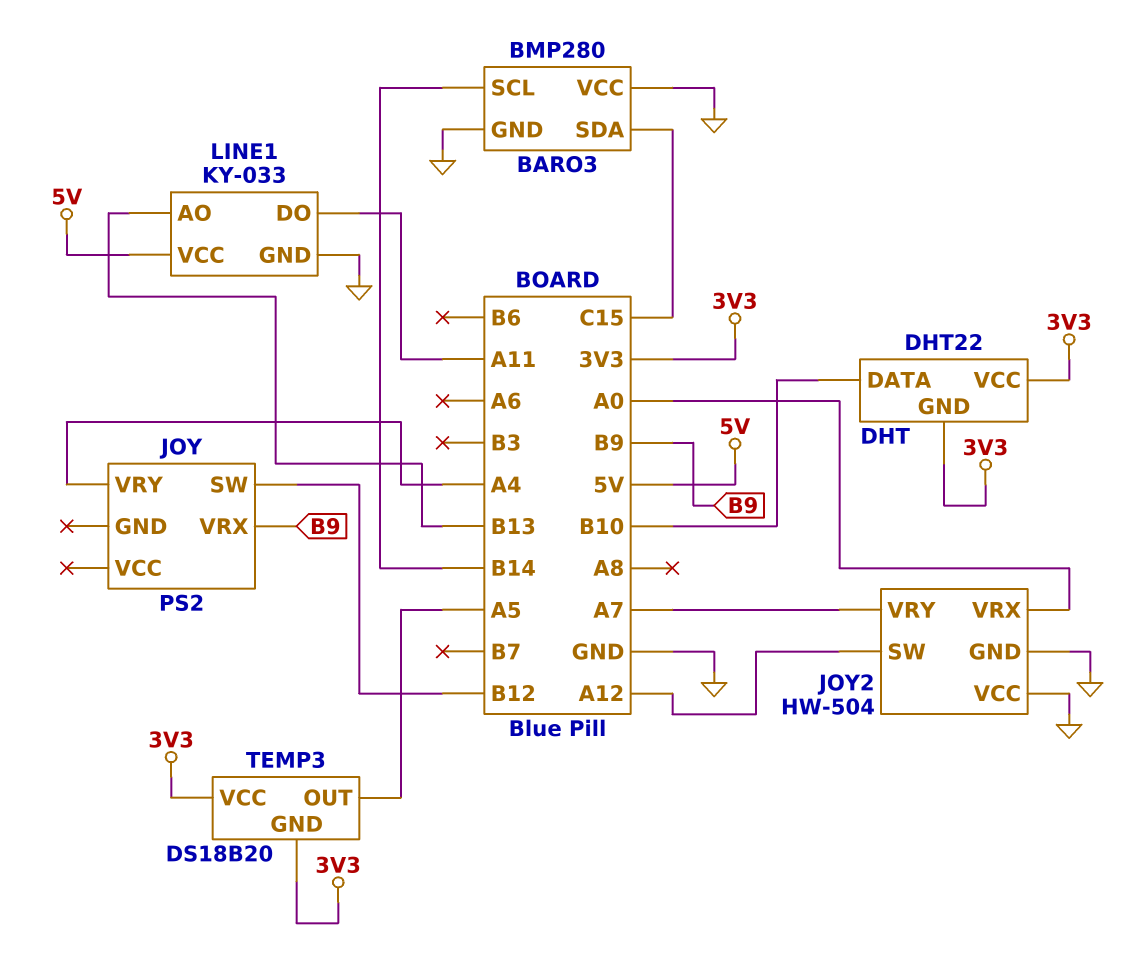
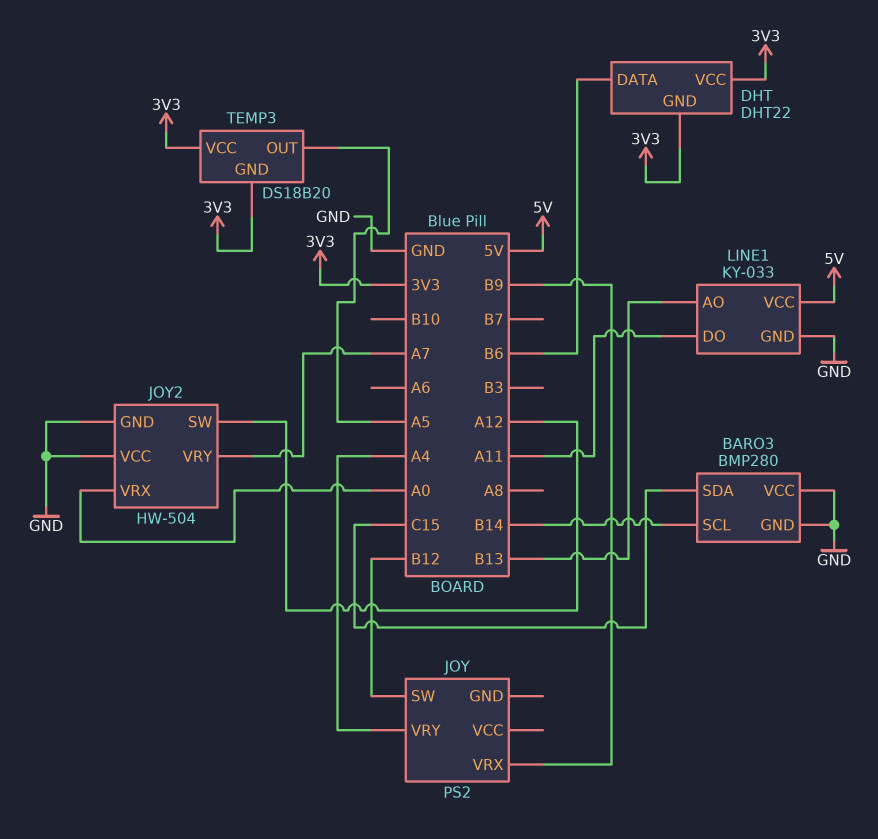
DHT pin DATA: B10 -> B6

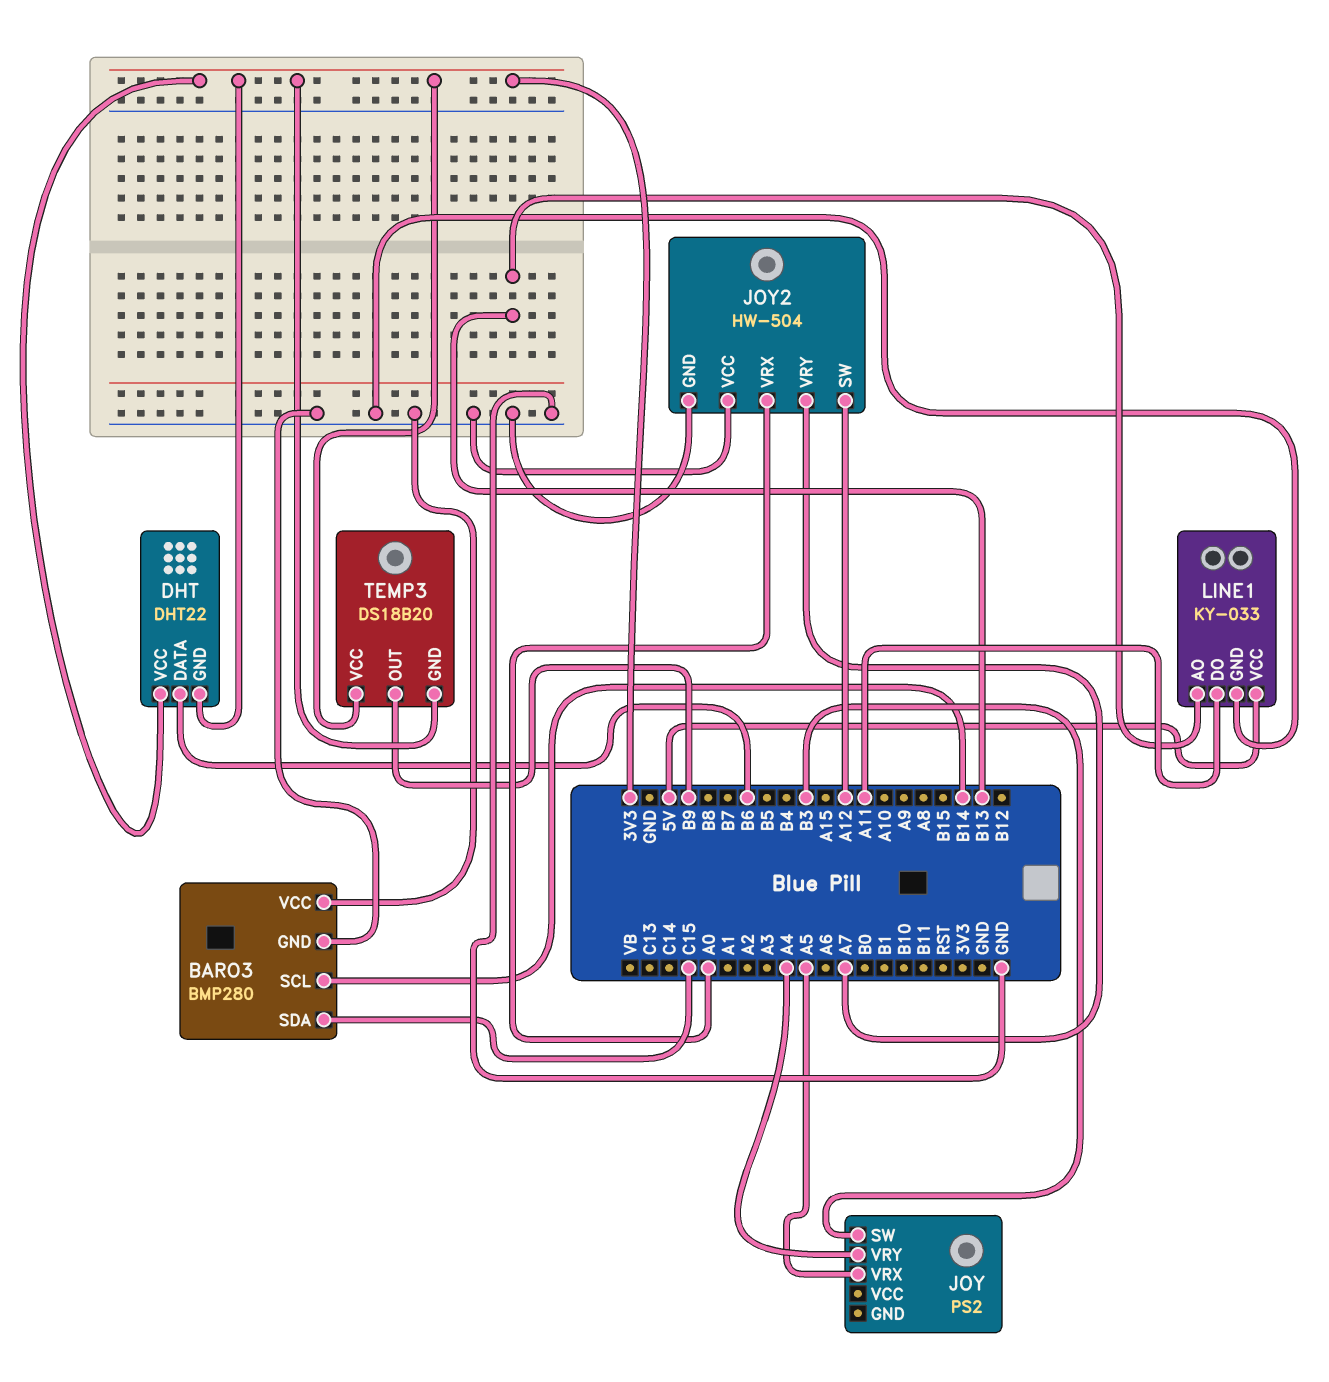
JOY pin SW: B12 -> B3
JOY pin VRX: B9 -> A5
TEMP3 pin OUT: A5 -> B9

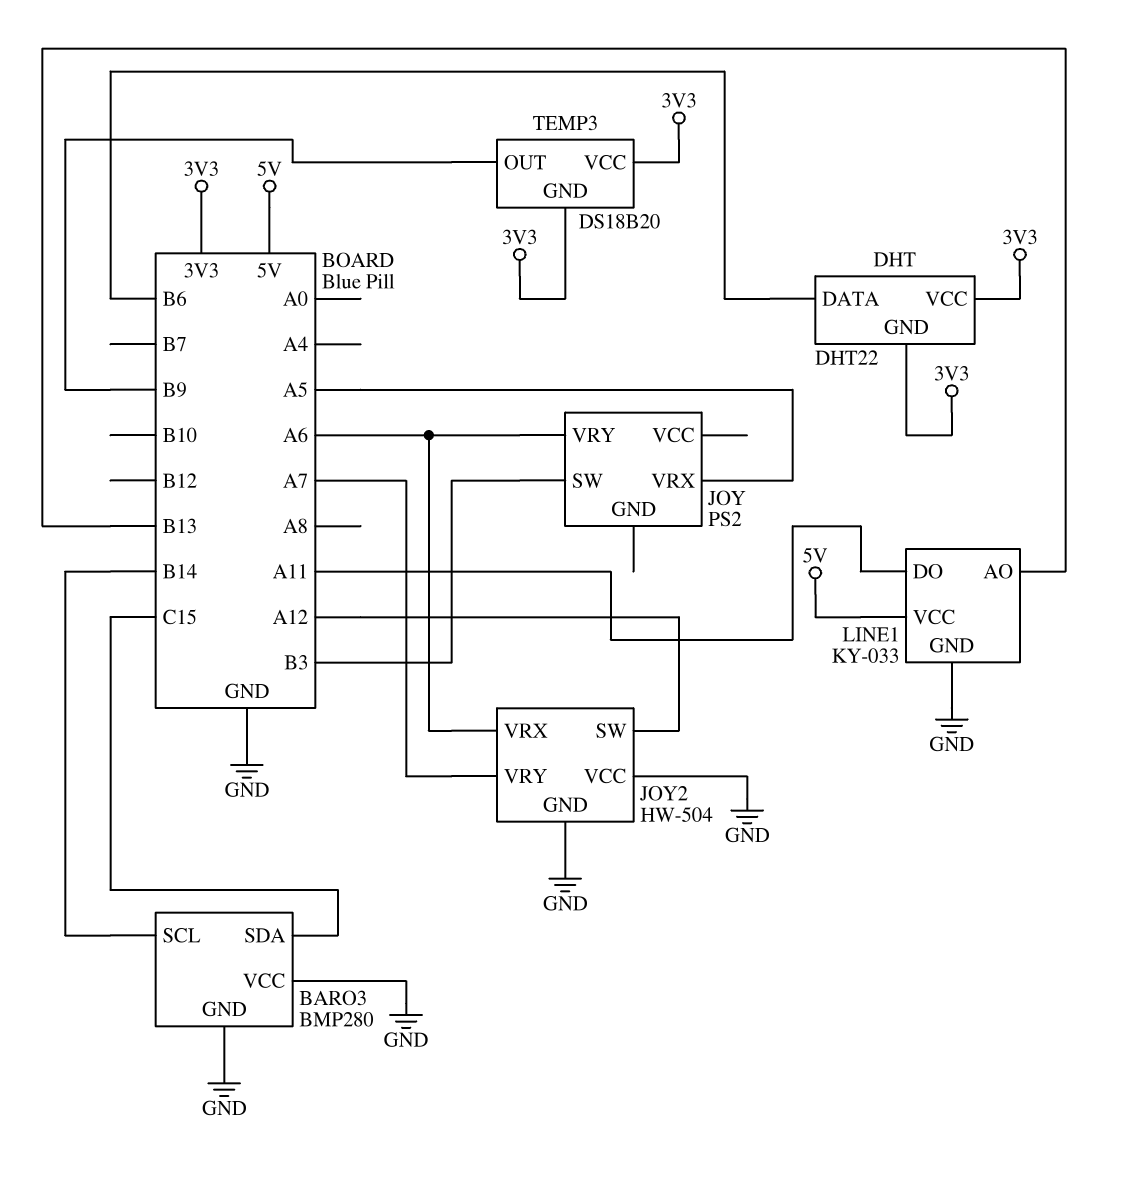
JOY pin VRY: A4 -> A6
JOY2 pin VRX: A0 -> A6

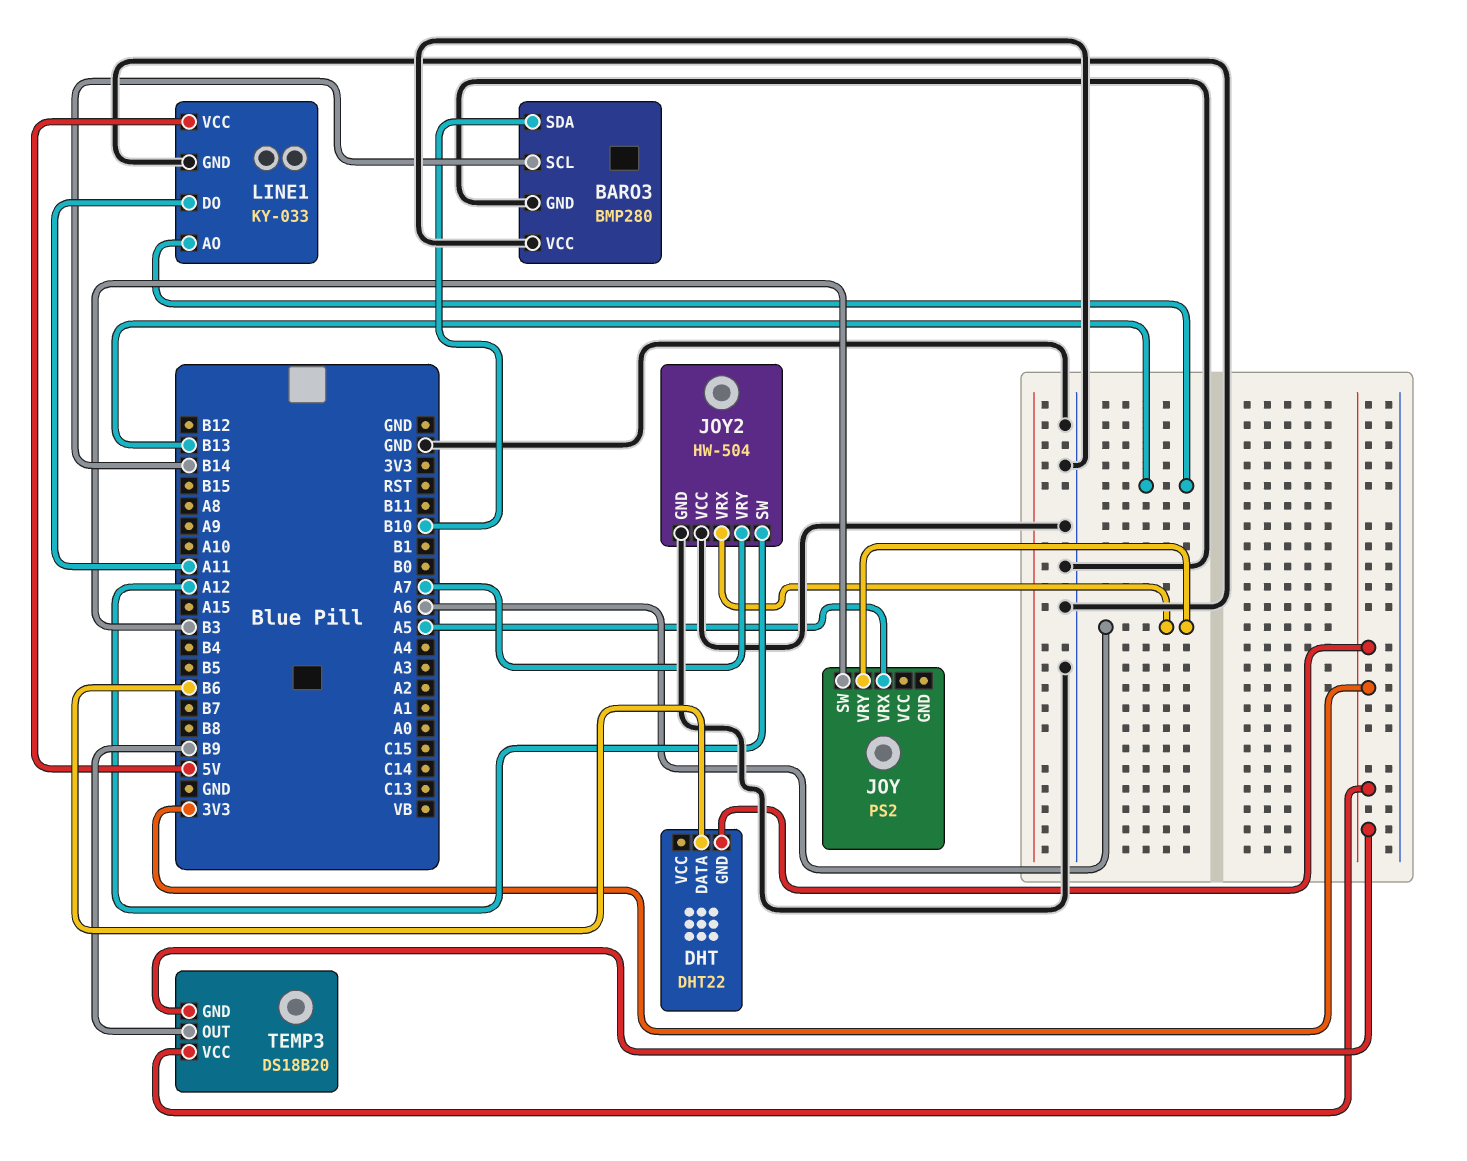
BARO3 pin SDA: C15 -> B10
DHT pin VCC: 3V3 -> none

